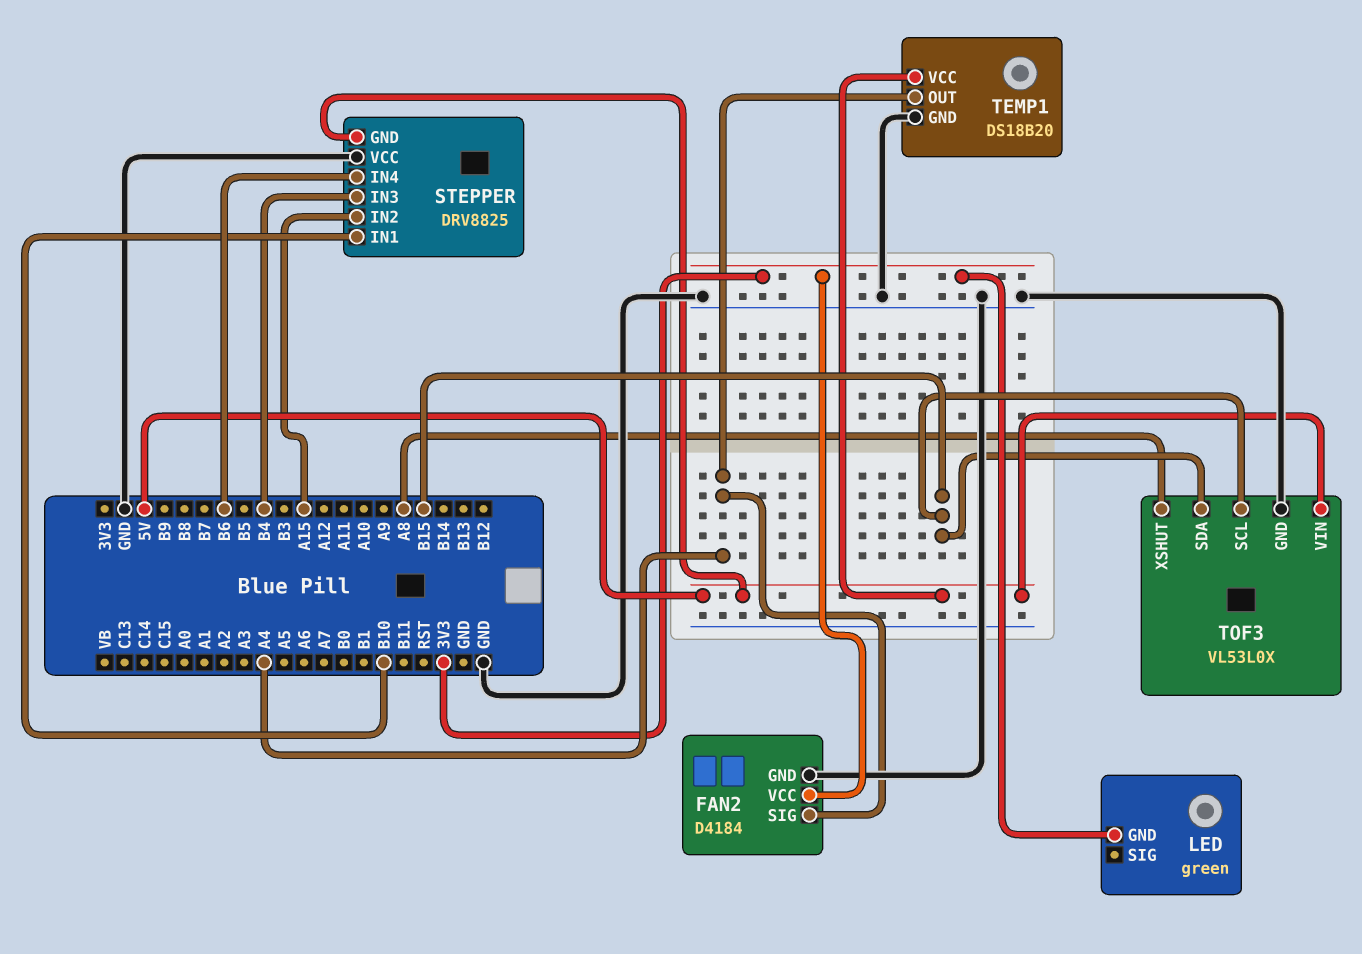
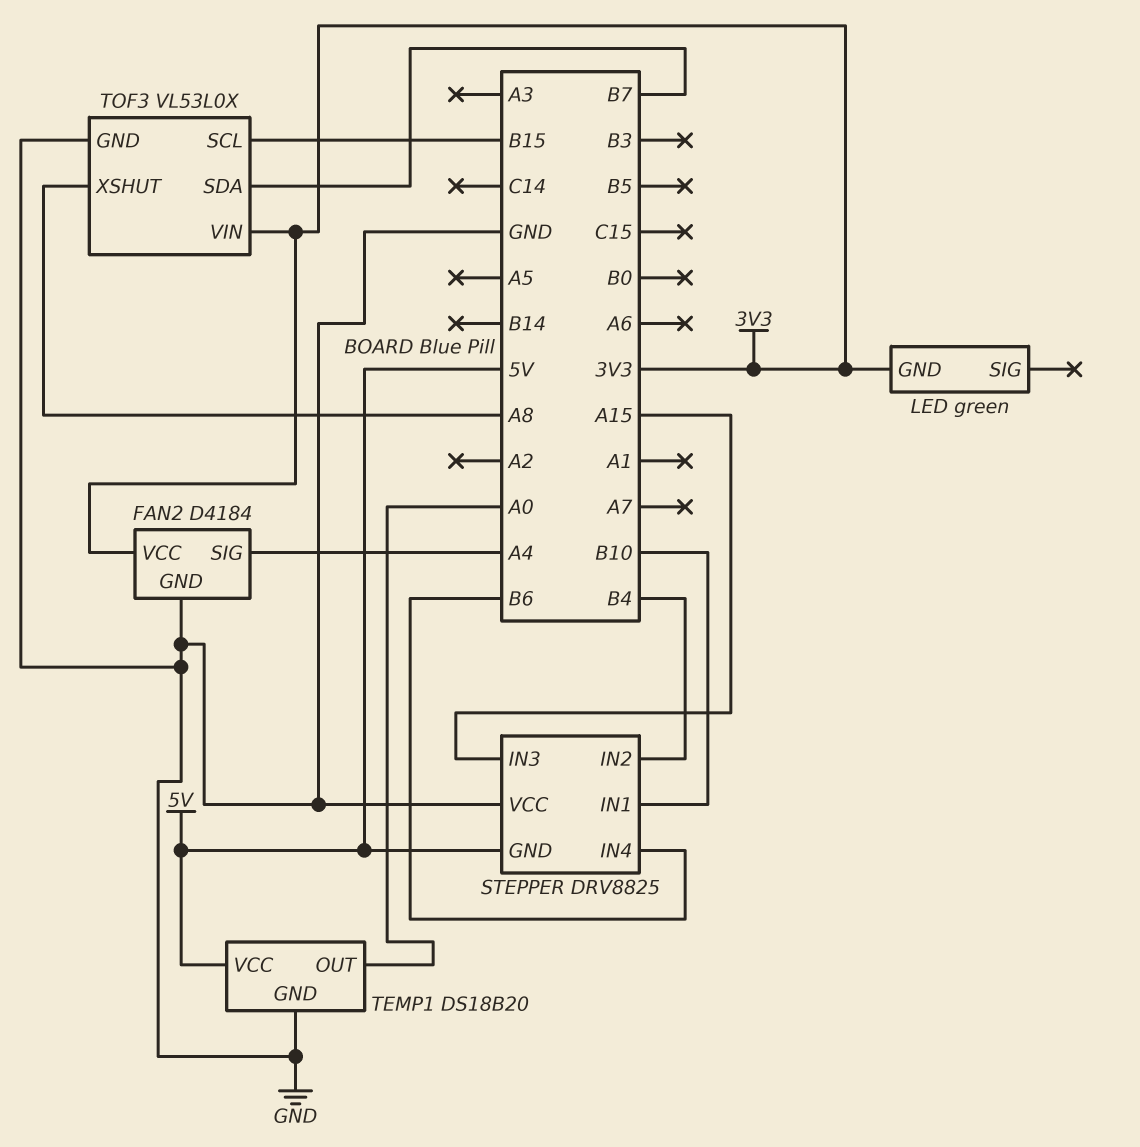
STEPPER pin IN2: A15 -> B4
STEPPER pin IN3: B4 -> A15
TEMP1 pin OUT: A4 -> A0
TOF3 pin SDA: B15 -> B7
TOF3 pin VIN: 5V -> 3V3

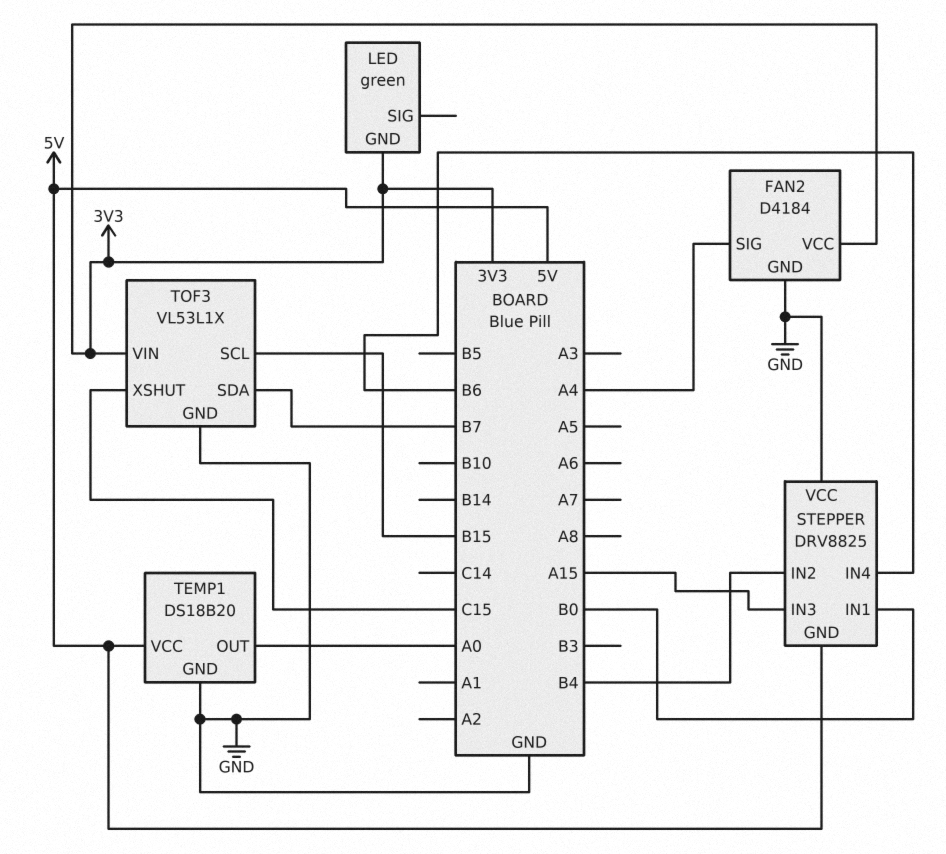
STEPPER pin IN1: B10 -> B0
TOF3: VL53L0X -> VL53L1X
TOF3 pin XSHUT: A8 -> C15

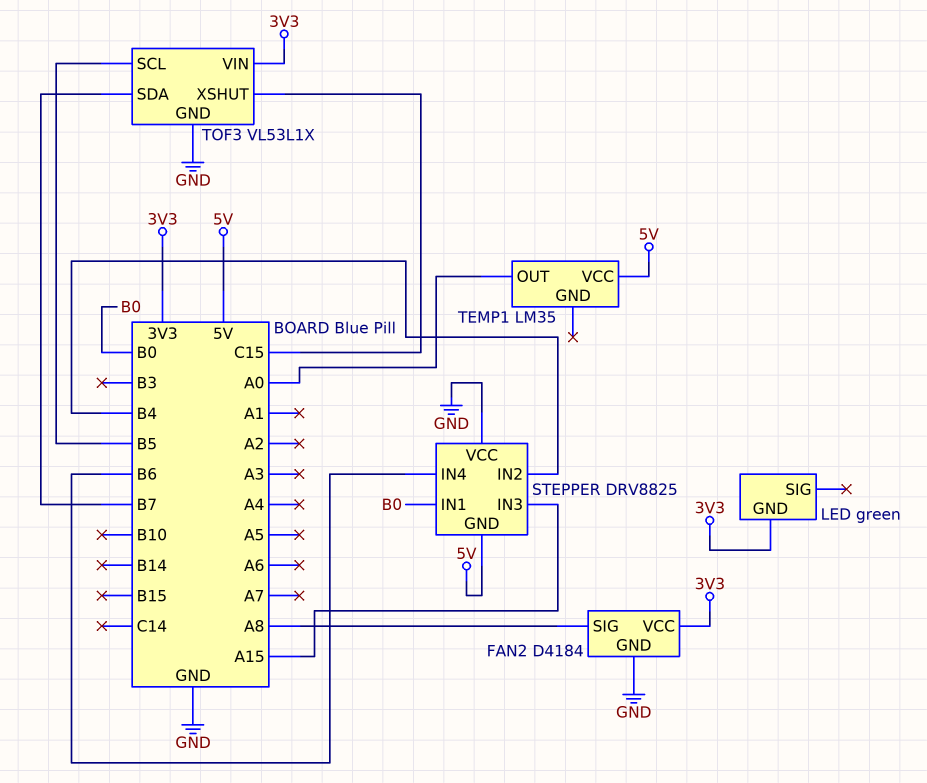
FAN2 pin SIG: A4 -> A8
TEMP1: DS18B20 -> LM35
TEMP1 pin GND: GND -> none
TOF3 pin SCL: B15 -> B5

